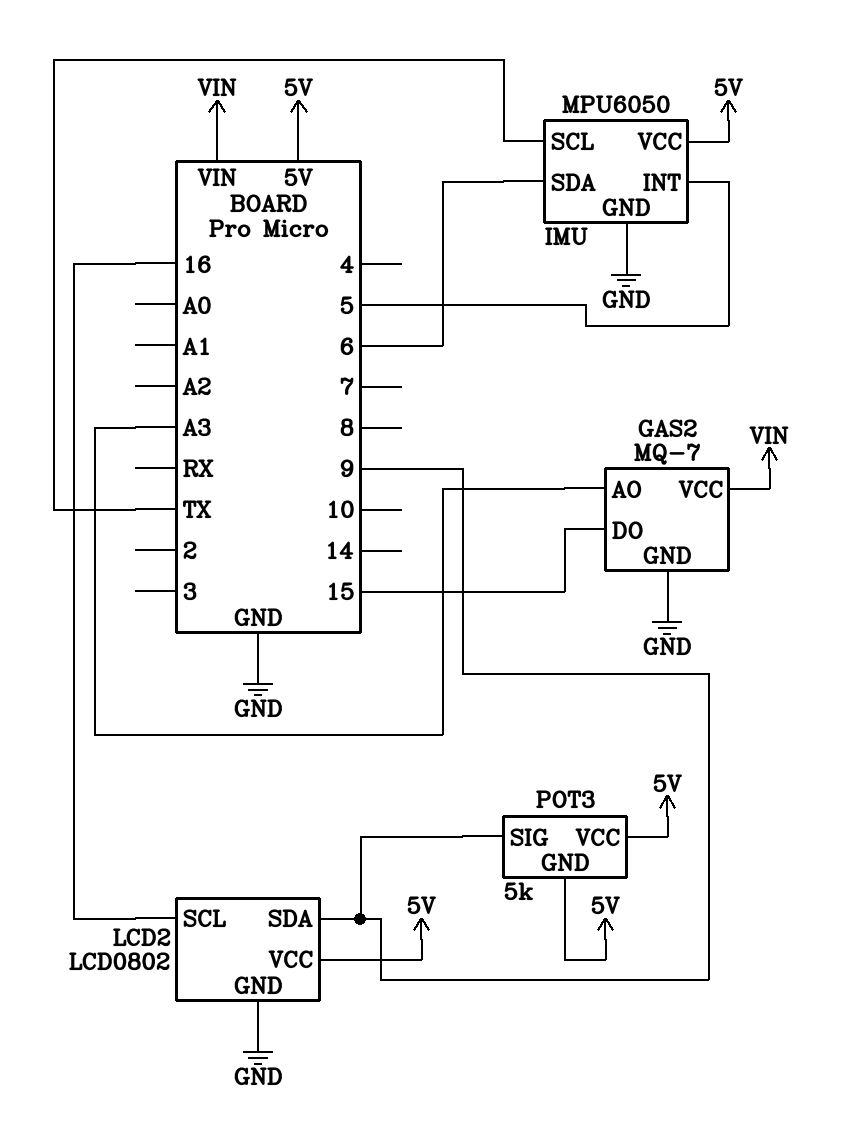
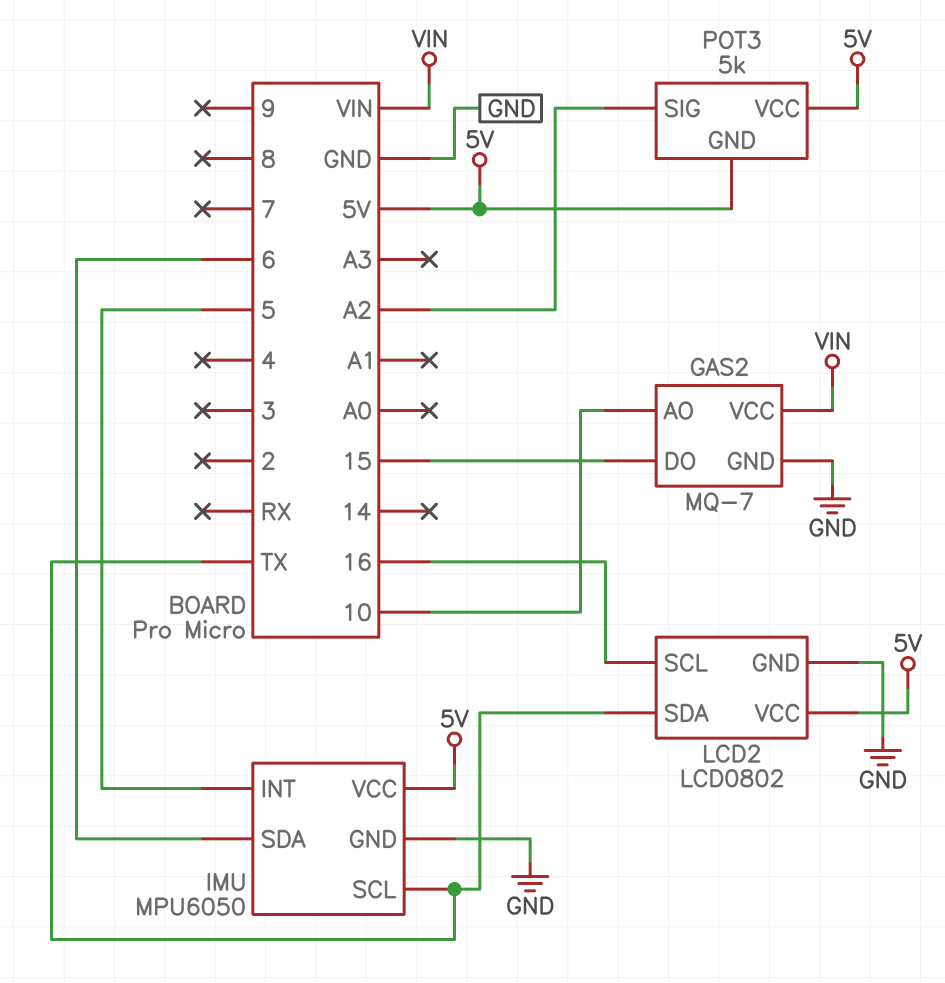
GAS2 pin AO: A3 -> 10
LCD2 pin SDA: 9 -> TX
POT3 pin SIG: 9 -> A2

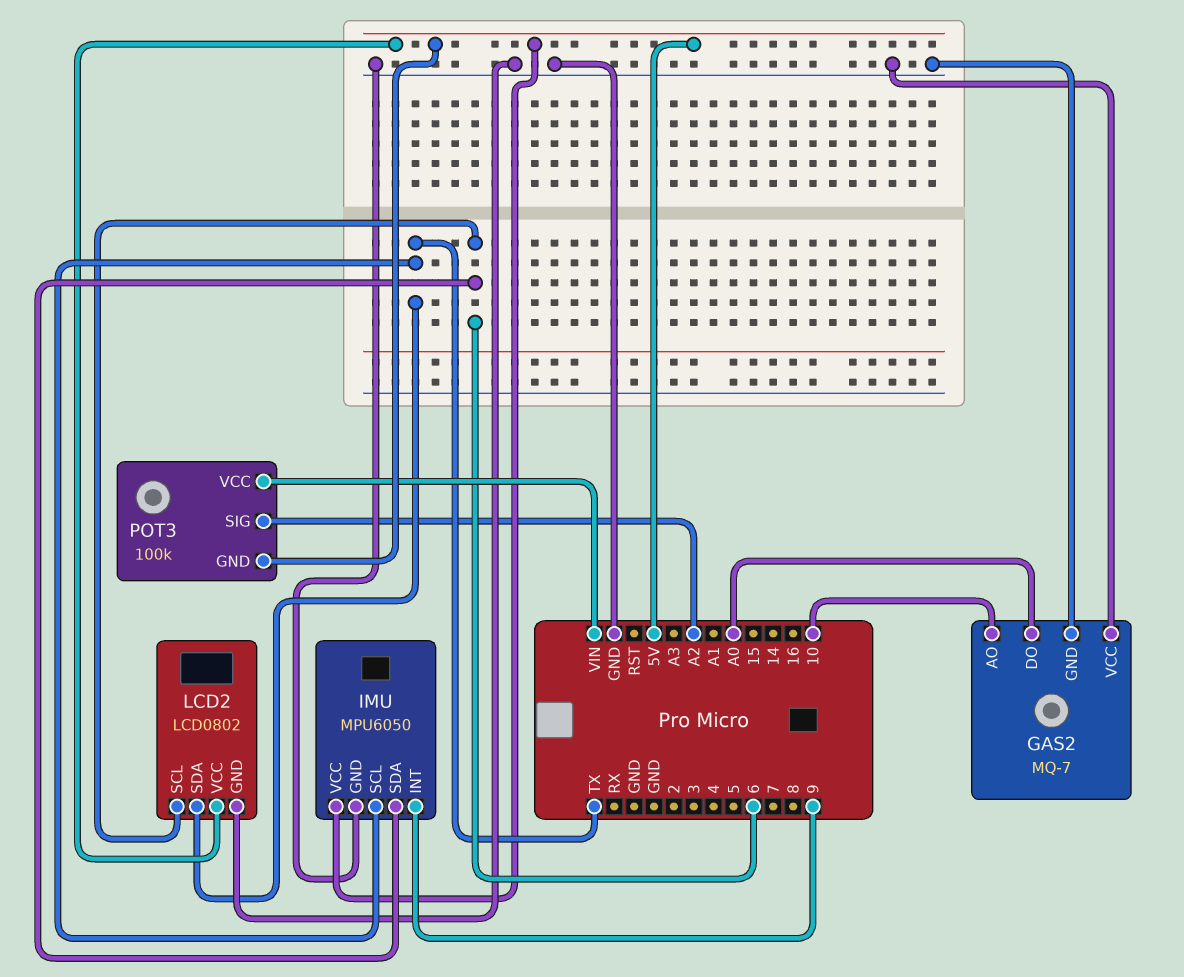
GAS2 pin DO: 15 -> A0
GAS2 pin VCC: VIN -> GND
IMU pin INT: 5 -> 9
LCD2 pin SCL: 16 -> 6
POT3: 5k -> 100k
POT3 pin VCC: 5V -> VIN

